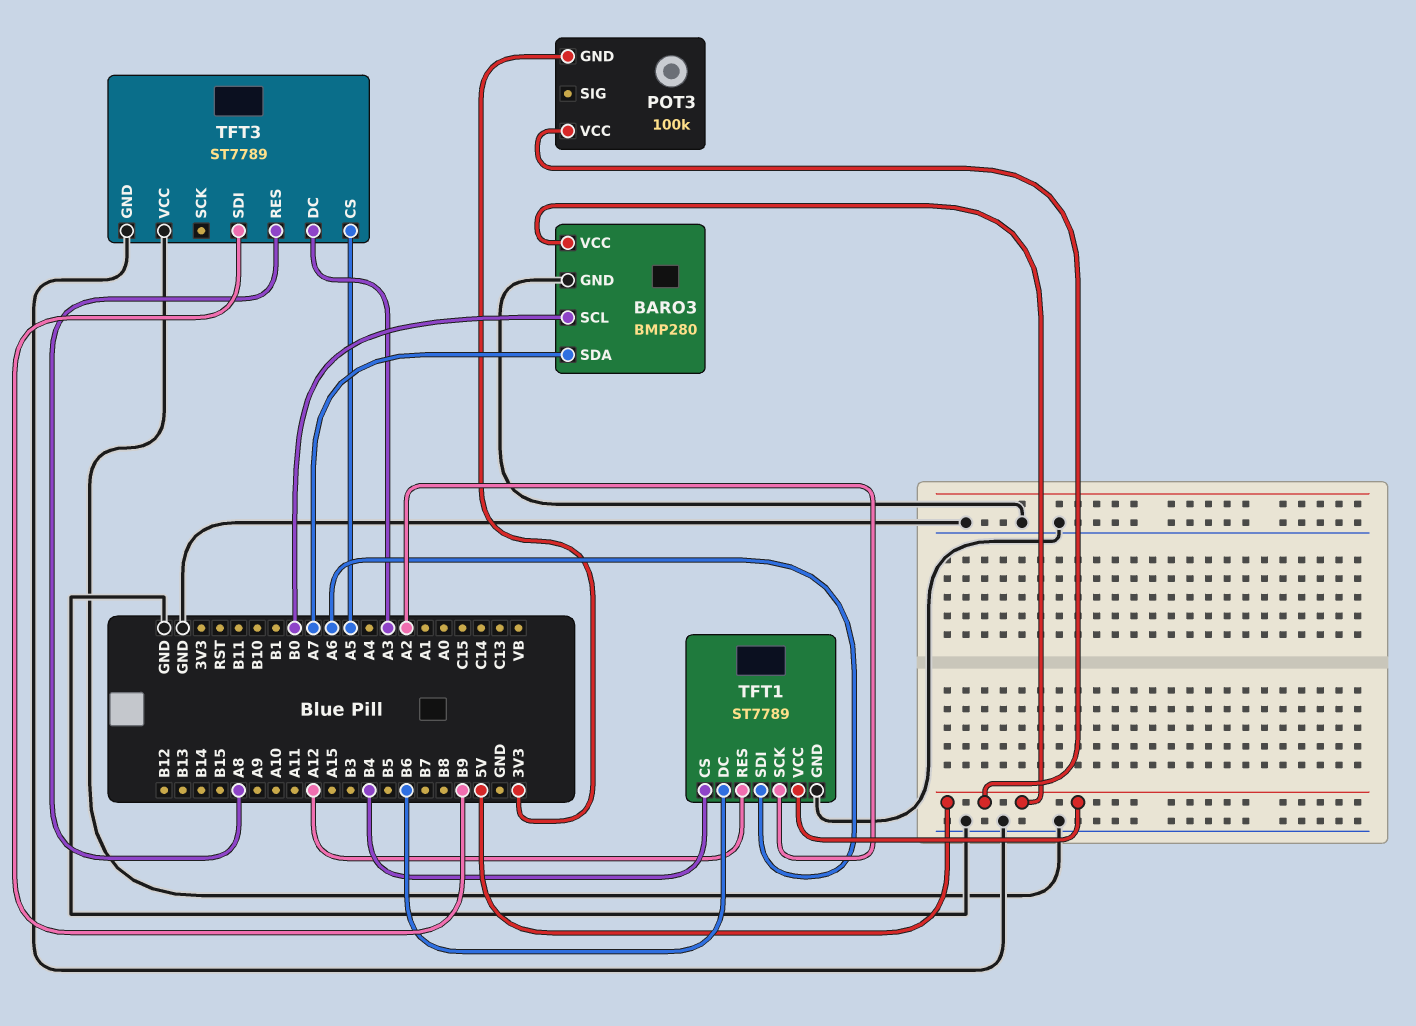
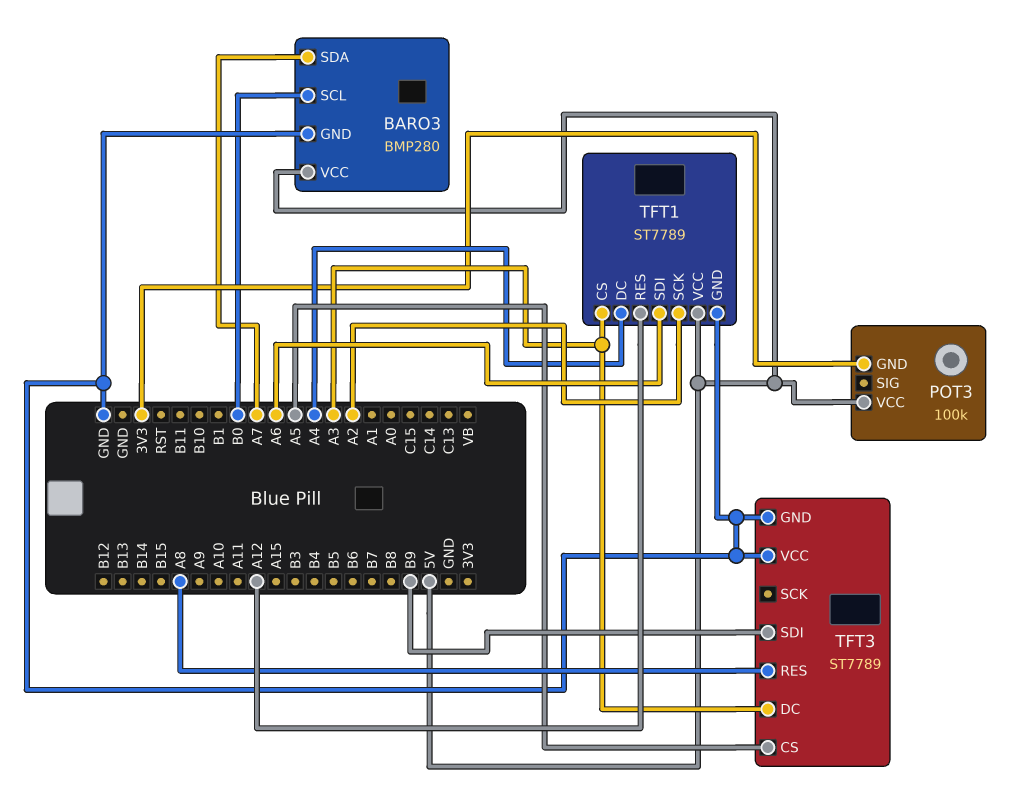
TFT1 pin CS: B4 -> A3
TFT1 pin DC: B6 -> A4

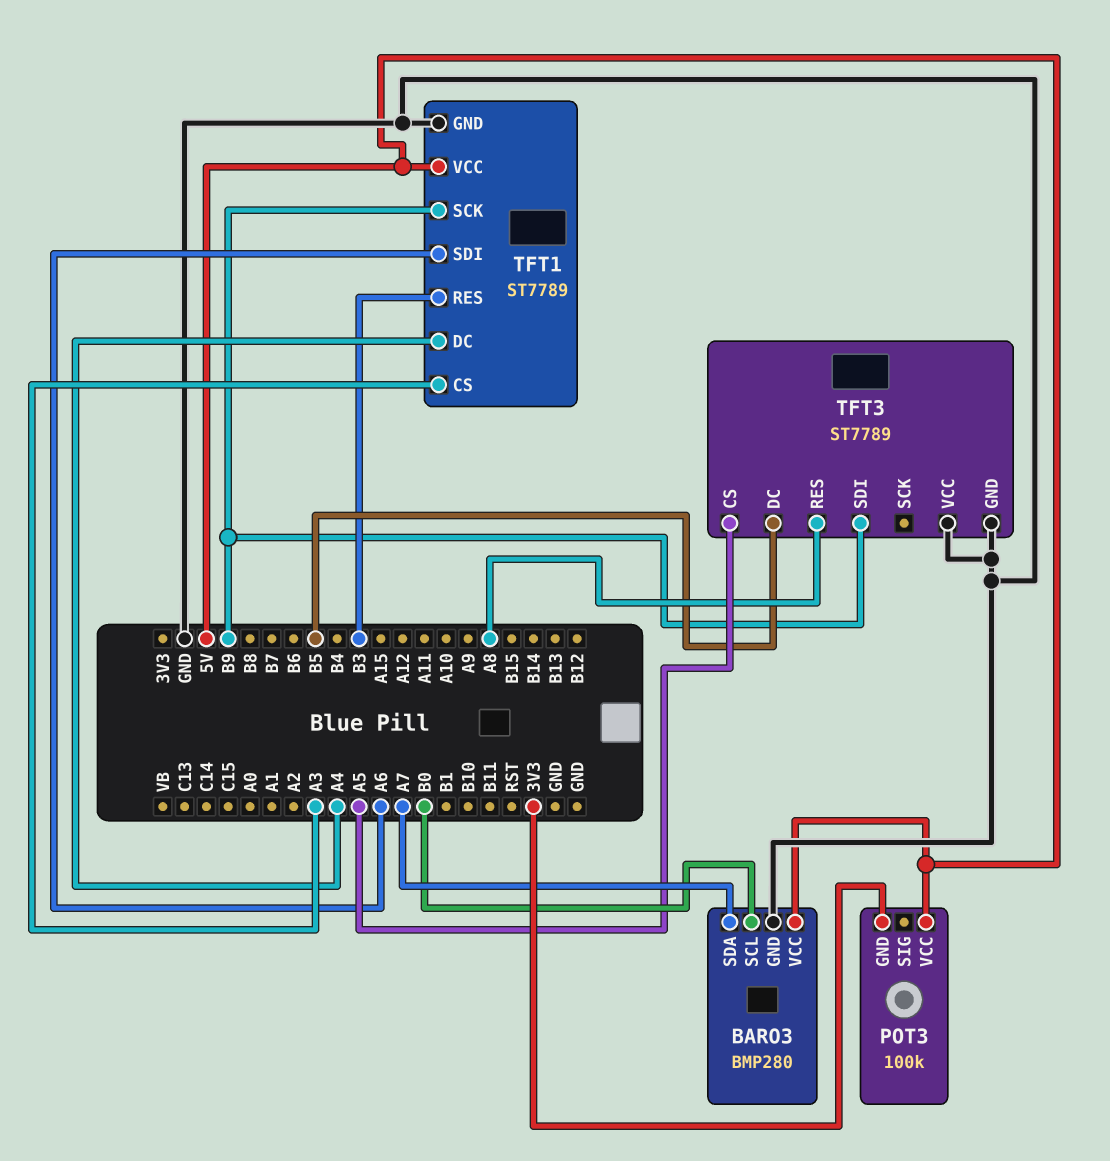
TFT1 pin RES: A12 -> B3
TFT1 pin SCK: A2 -> B9
TFT3 pin DC: A3 -> B5

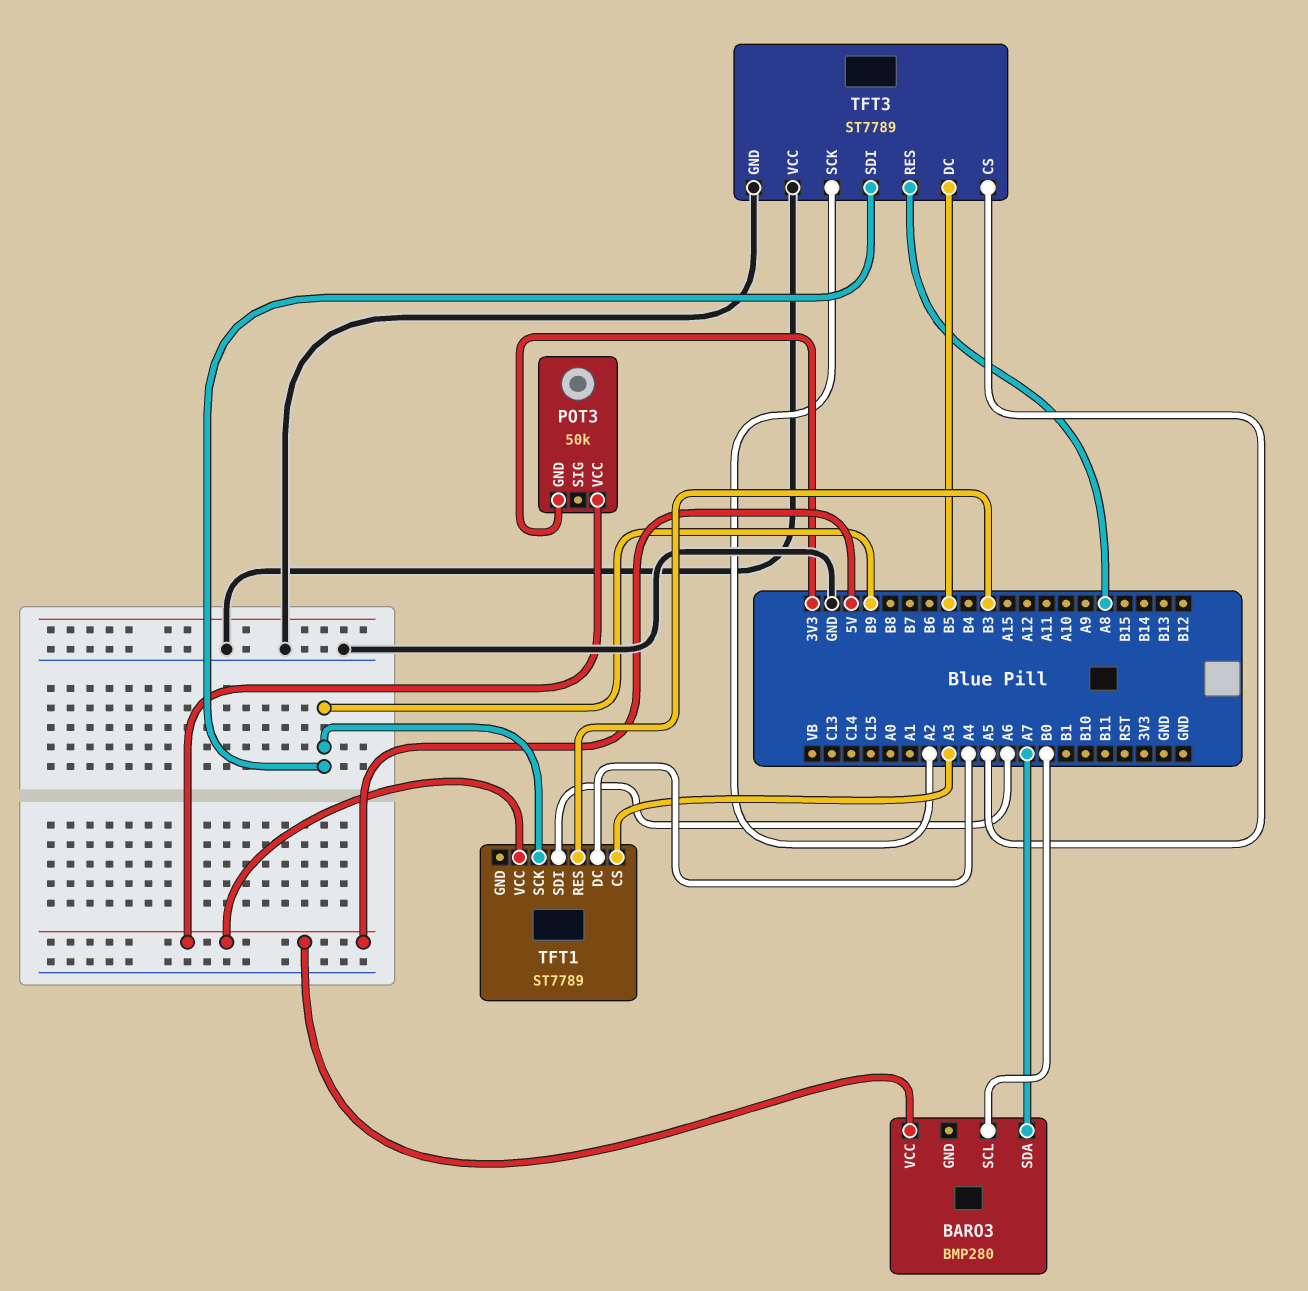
BARO3 pin GND: GND -> none
POT3: 100k -> 50k
TFT1 pin GND: GND -> none
TFT3 pin SCK: none -> A2

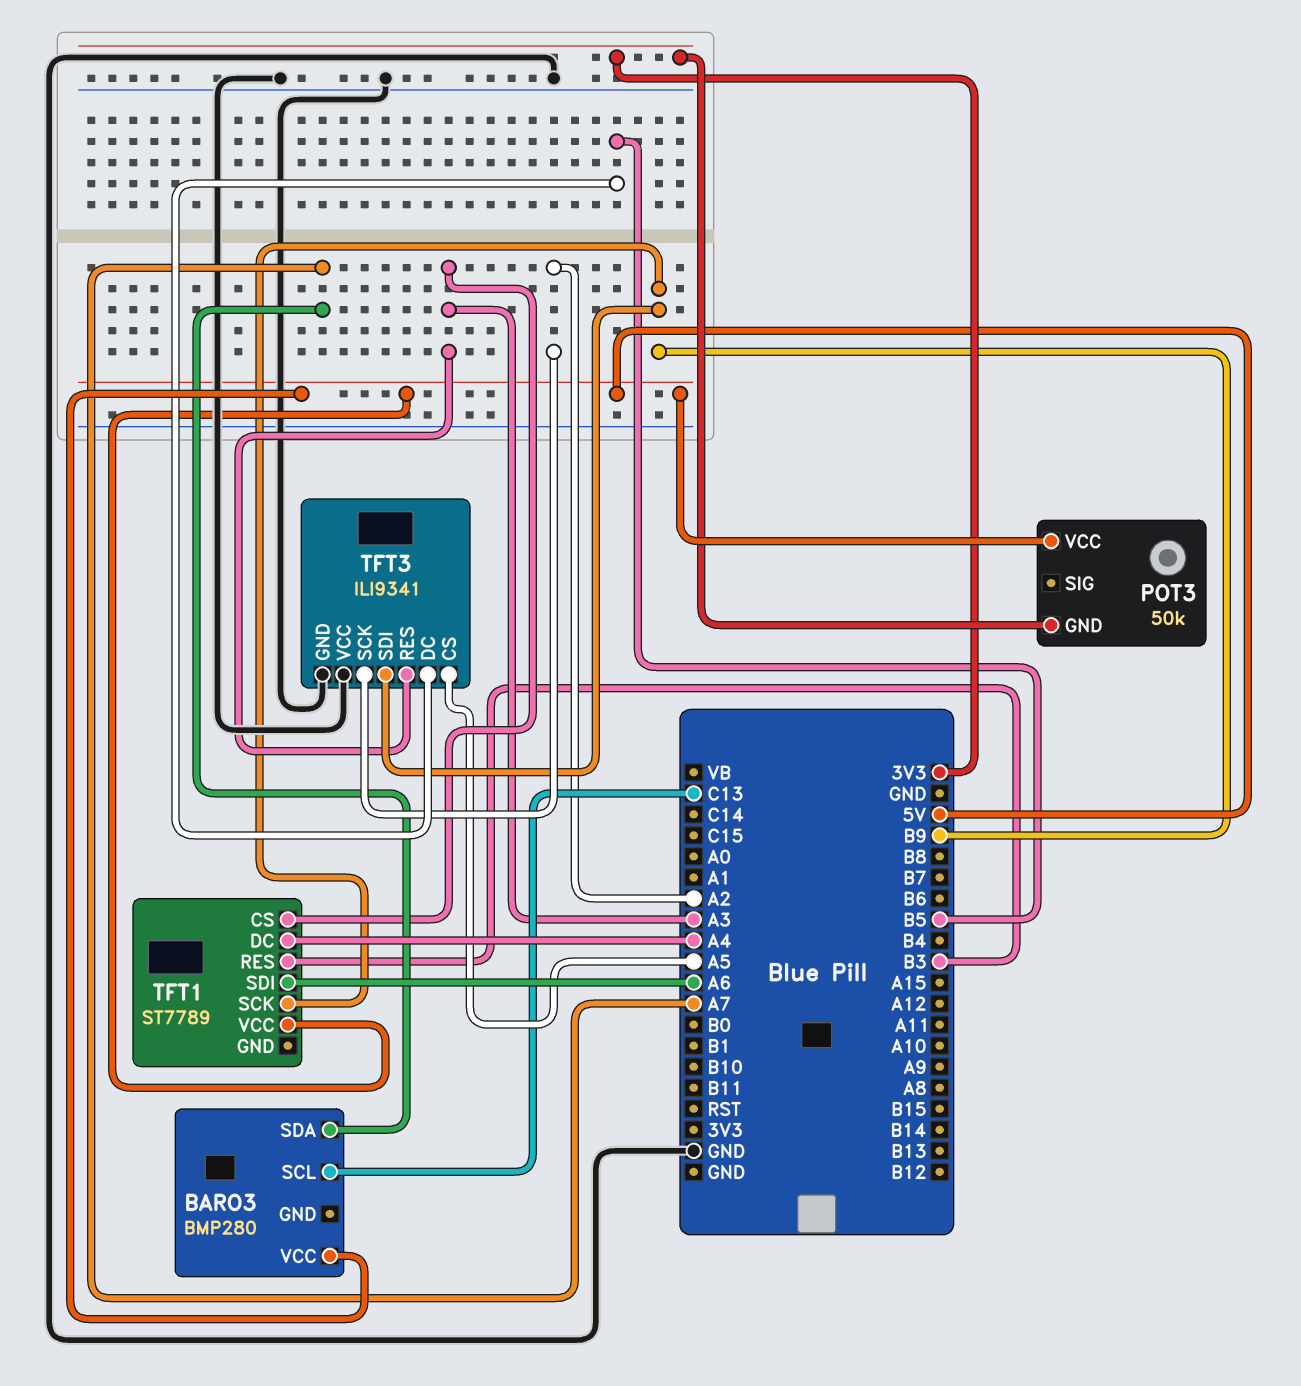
BARO3 pin SCL: B0 -> C13
TFT3: ST7789 -> ILI9341
TFT3 pin RES: A8 -> A3

